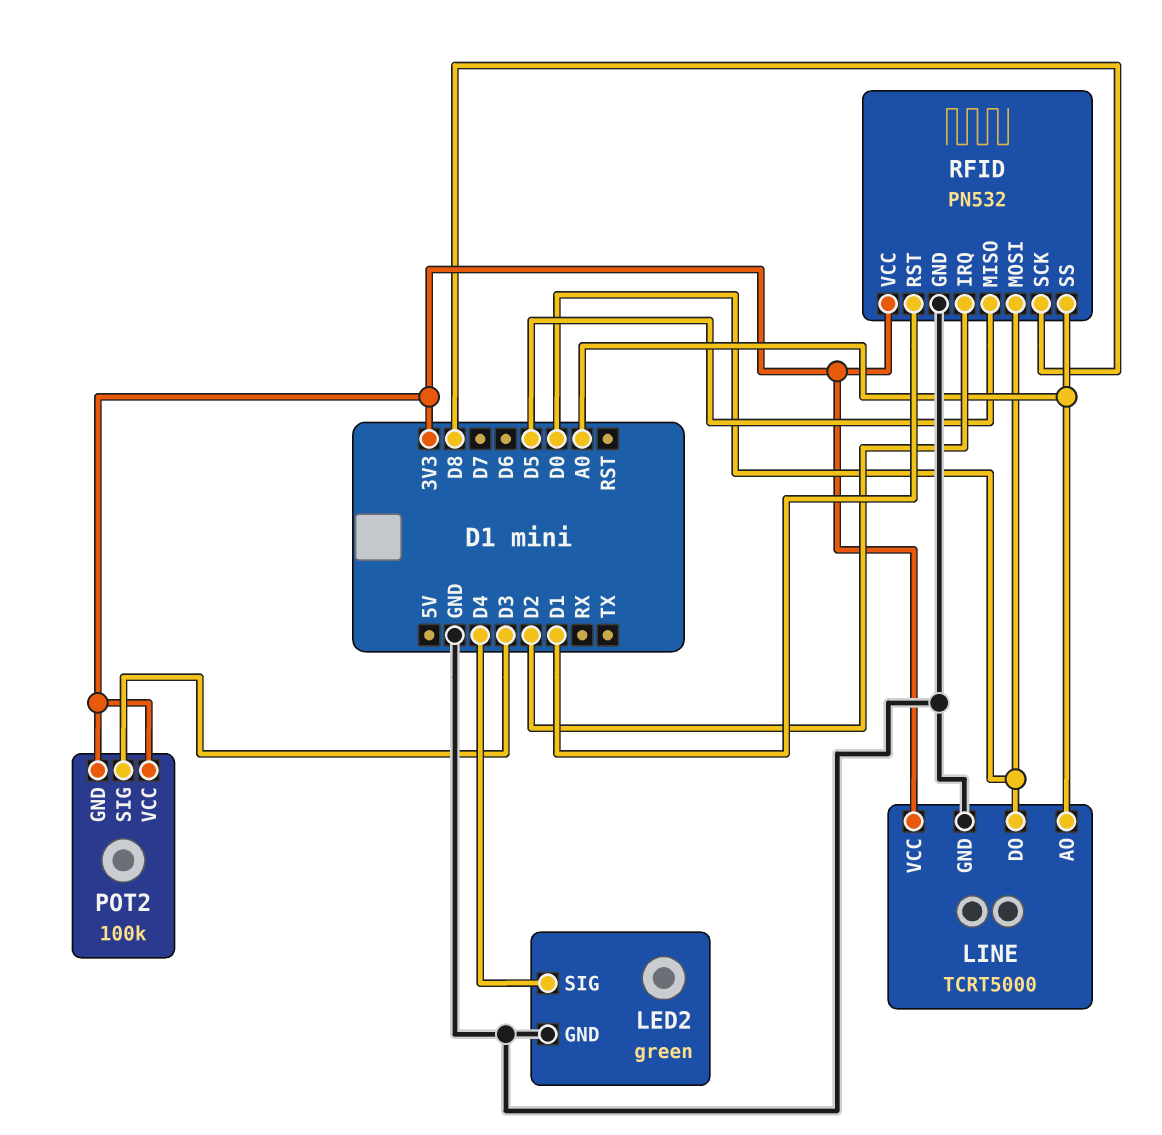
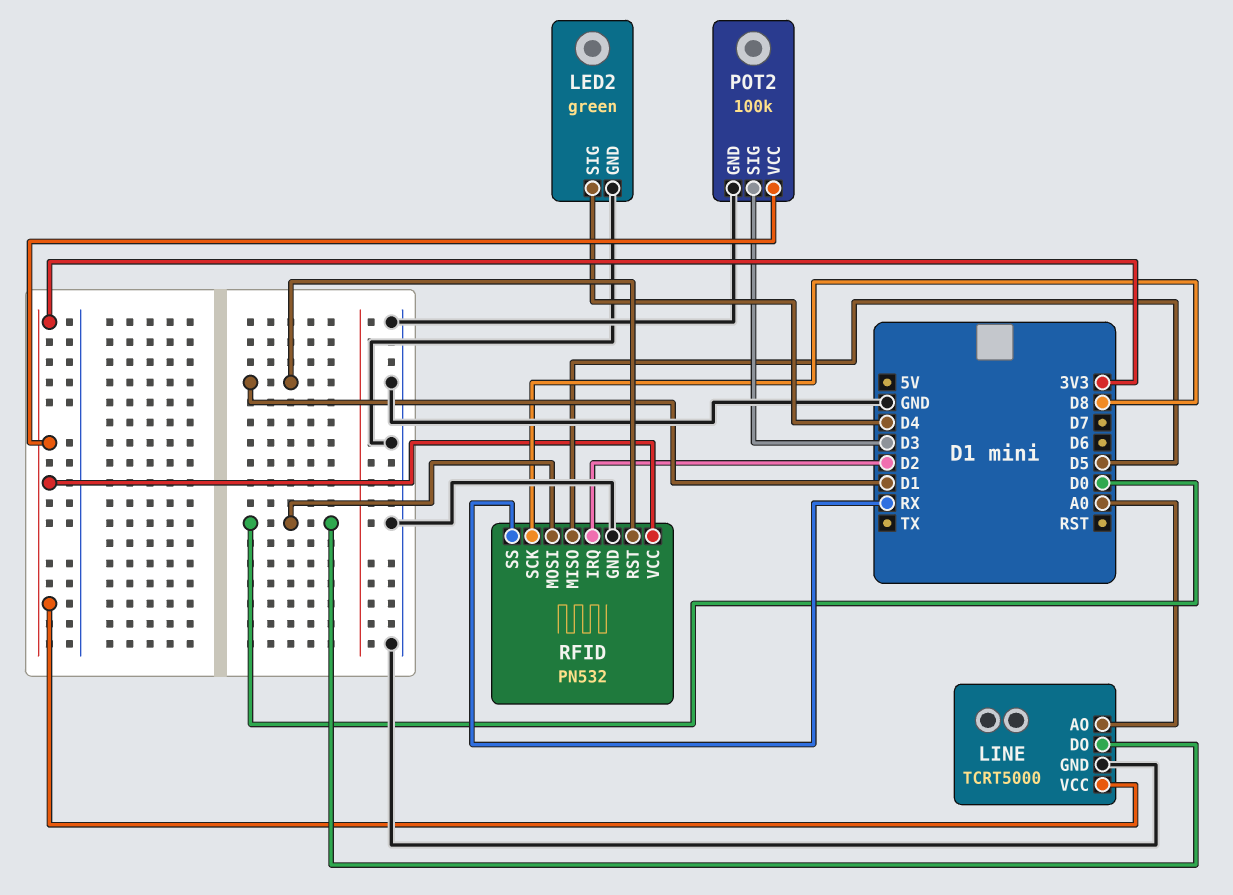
POT2 pin GND: 3V3 -> GND
RFID pin SS: A0 -> RX

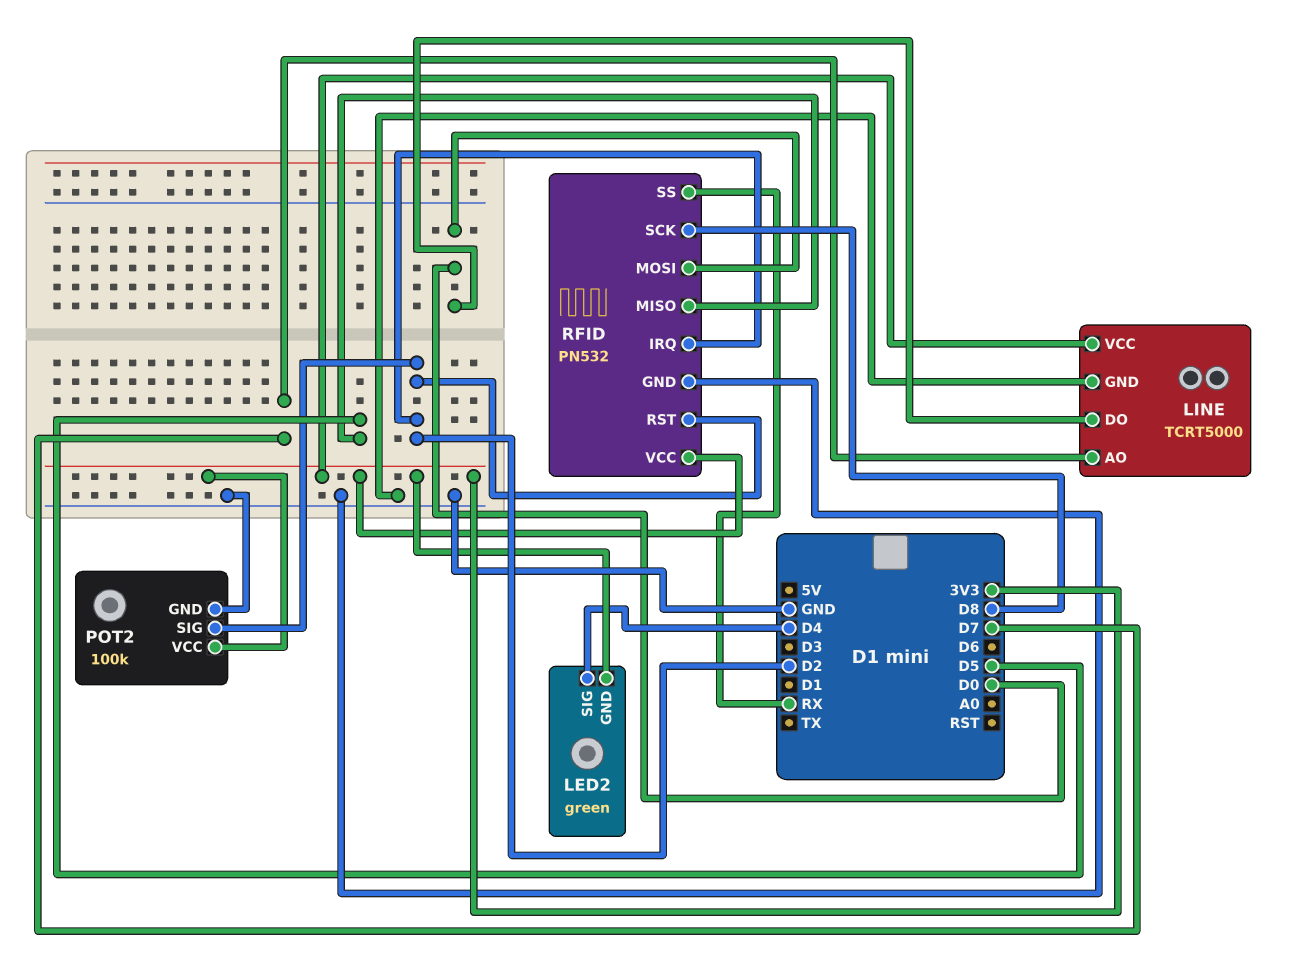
LED2 pin GND: GND -> 3V3
LINE pin AO: A0 -> D7
POT2 pin SIG: D3 -> D2
RFID pin RST: D1 -> D2

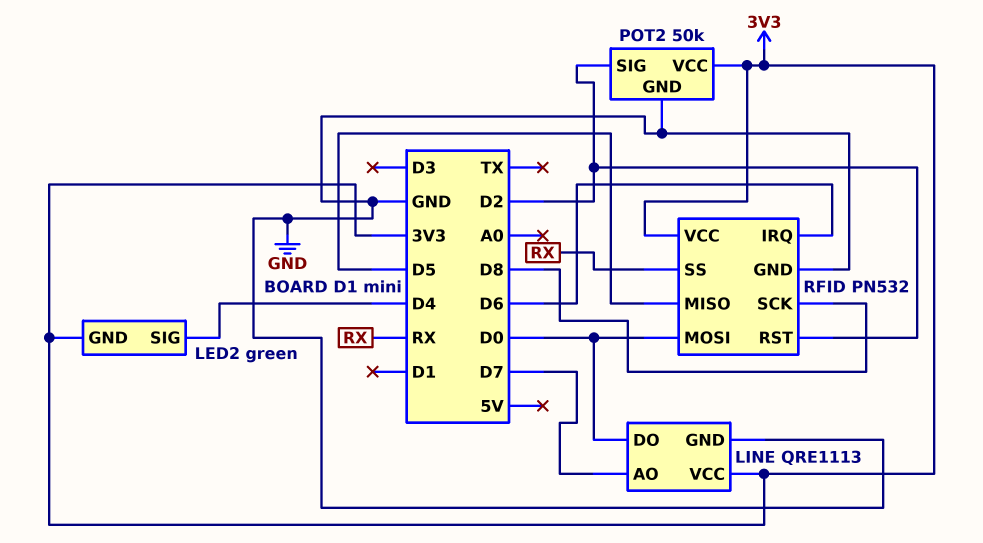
LINE: TCRT5000 -> QRE1113
POT2: 100k -> 50k
RFID pin IRQ: D2 -> D6

